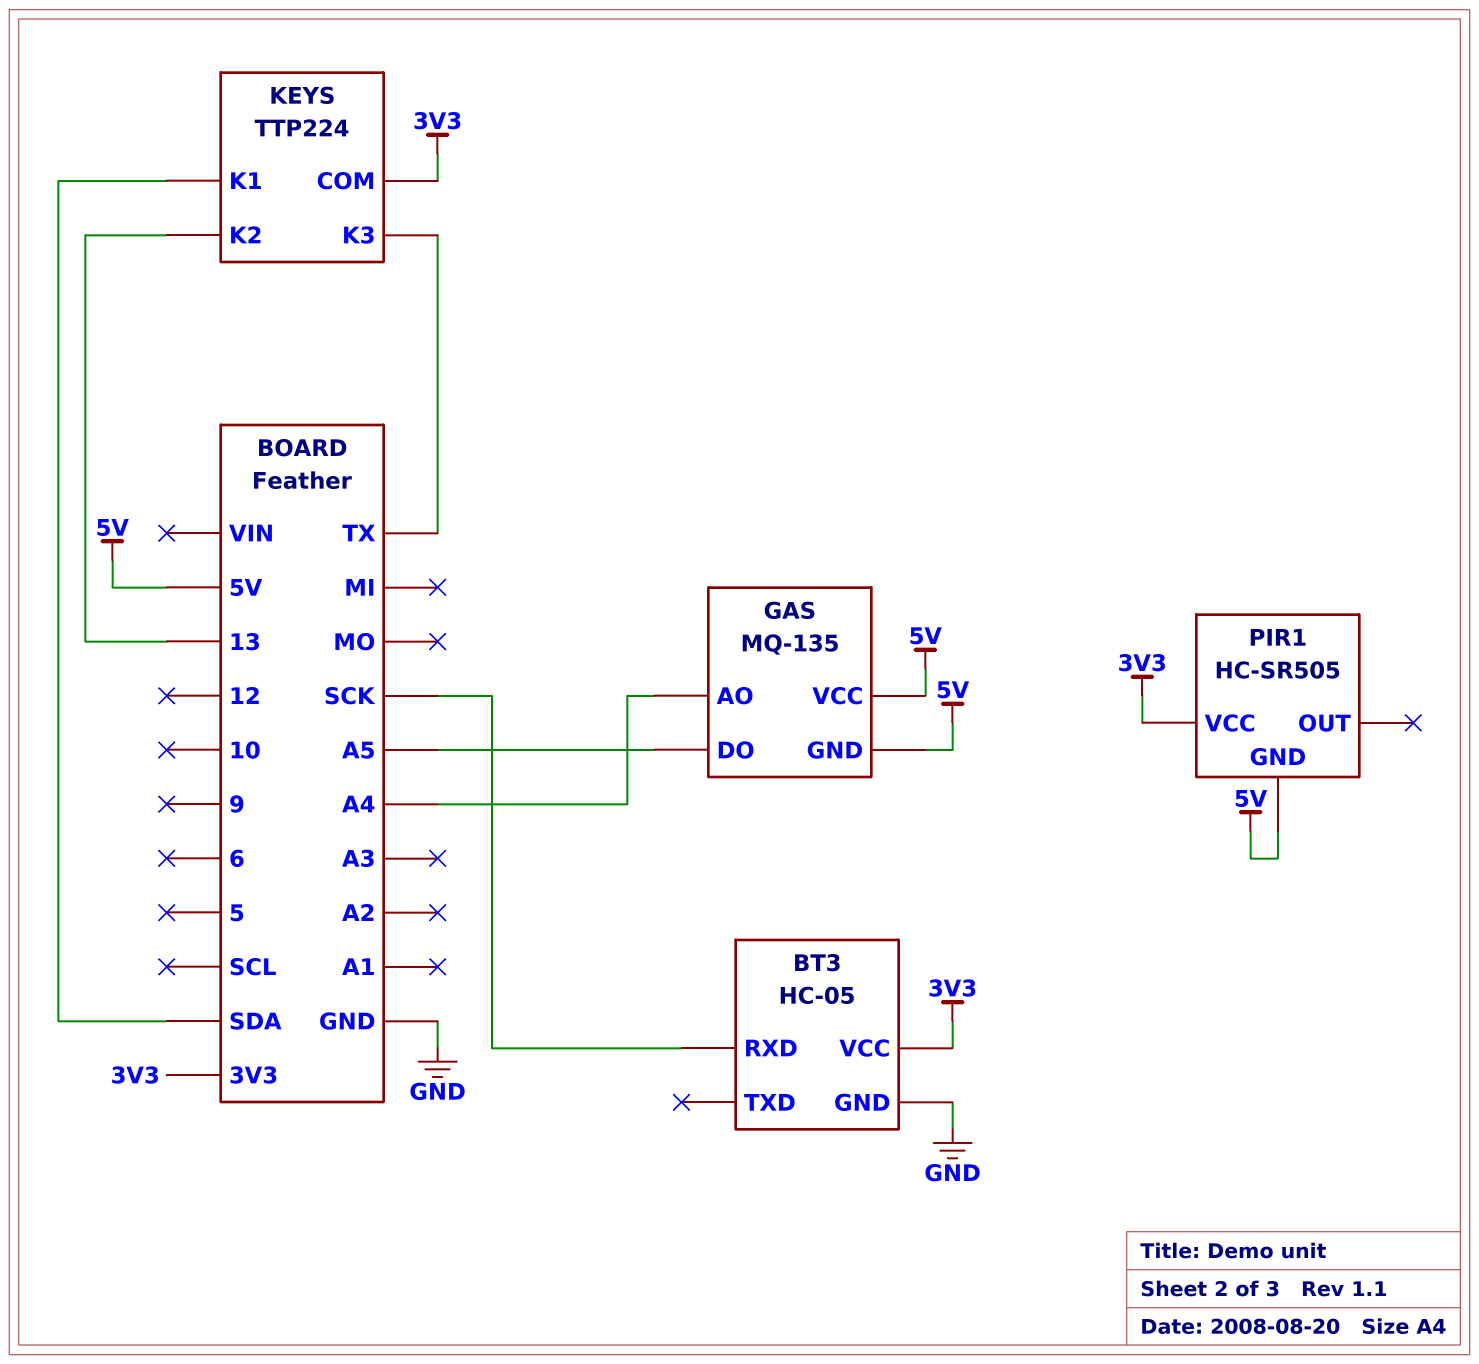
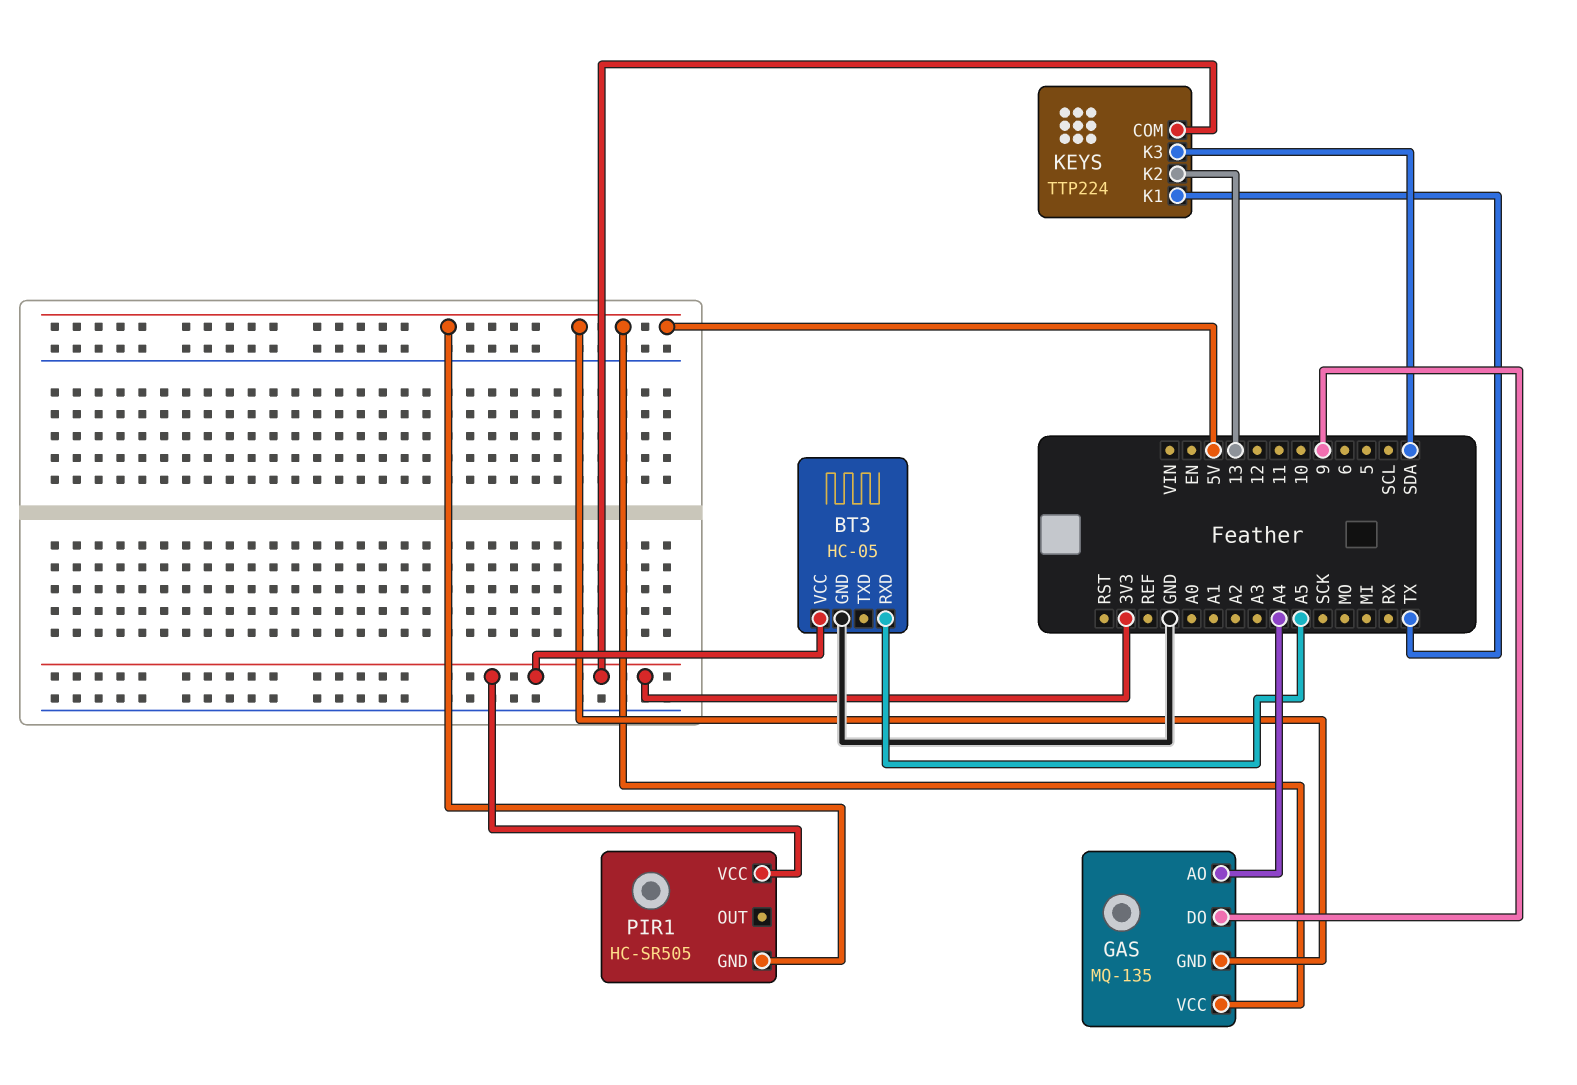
BT3 pin RXD: SCK -> A5
GAS pin DO: A5 -> 9
KEYS pin K1: SDA -> TX
KEYS pin K3: TX -> SDA

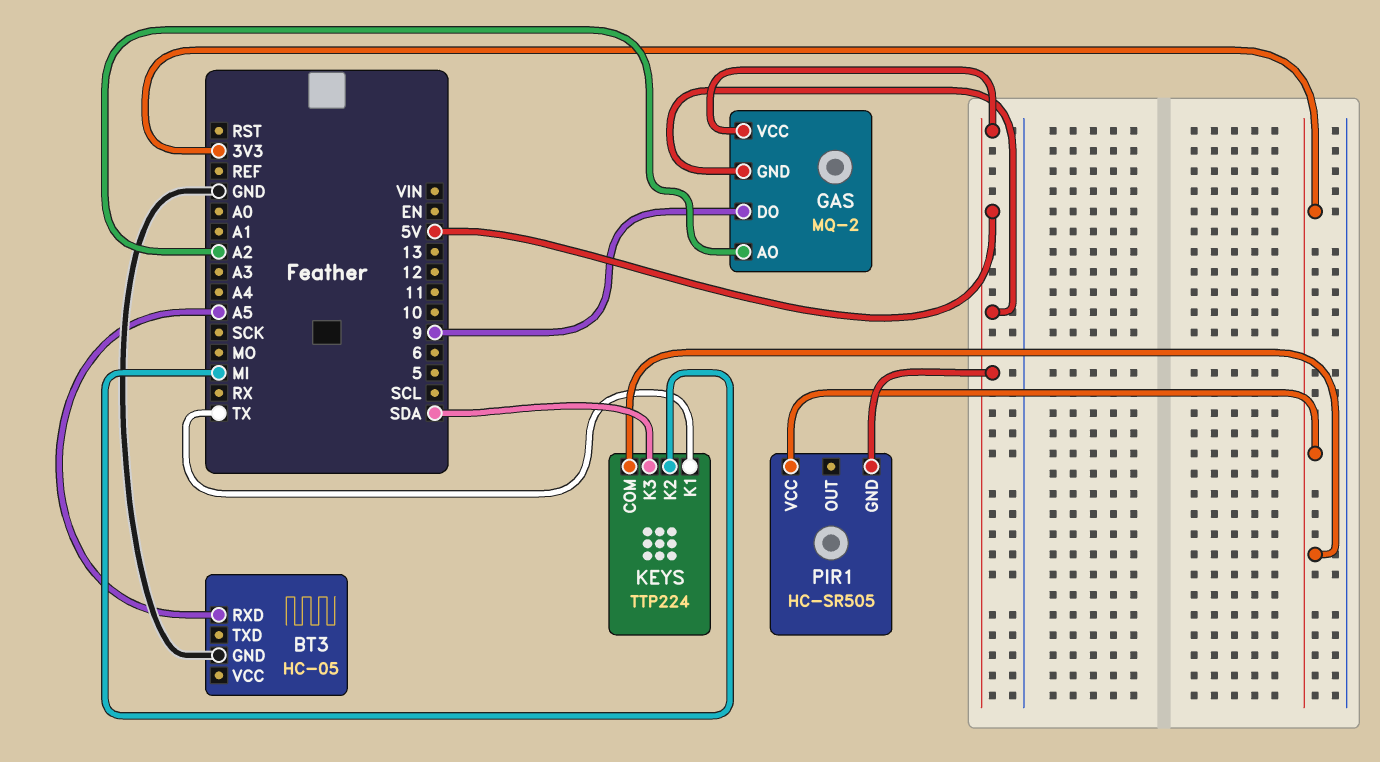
BT3 pin VCC: 3V3 -> none
GAS: MQ-135 -> MQ-2
GAS pin AO: A4 -> A2
KEYS pin K2: 13 -> MI

